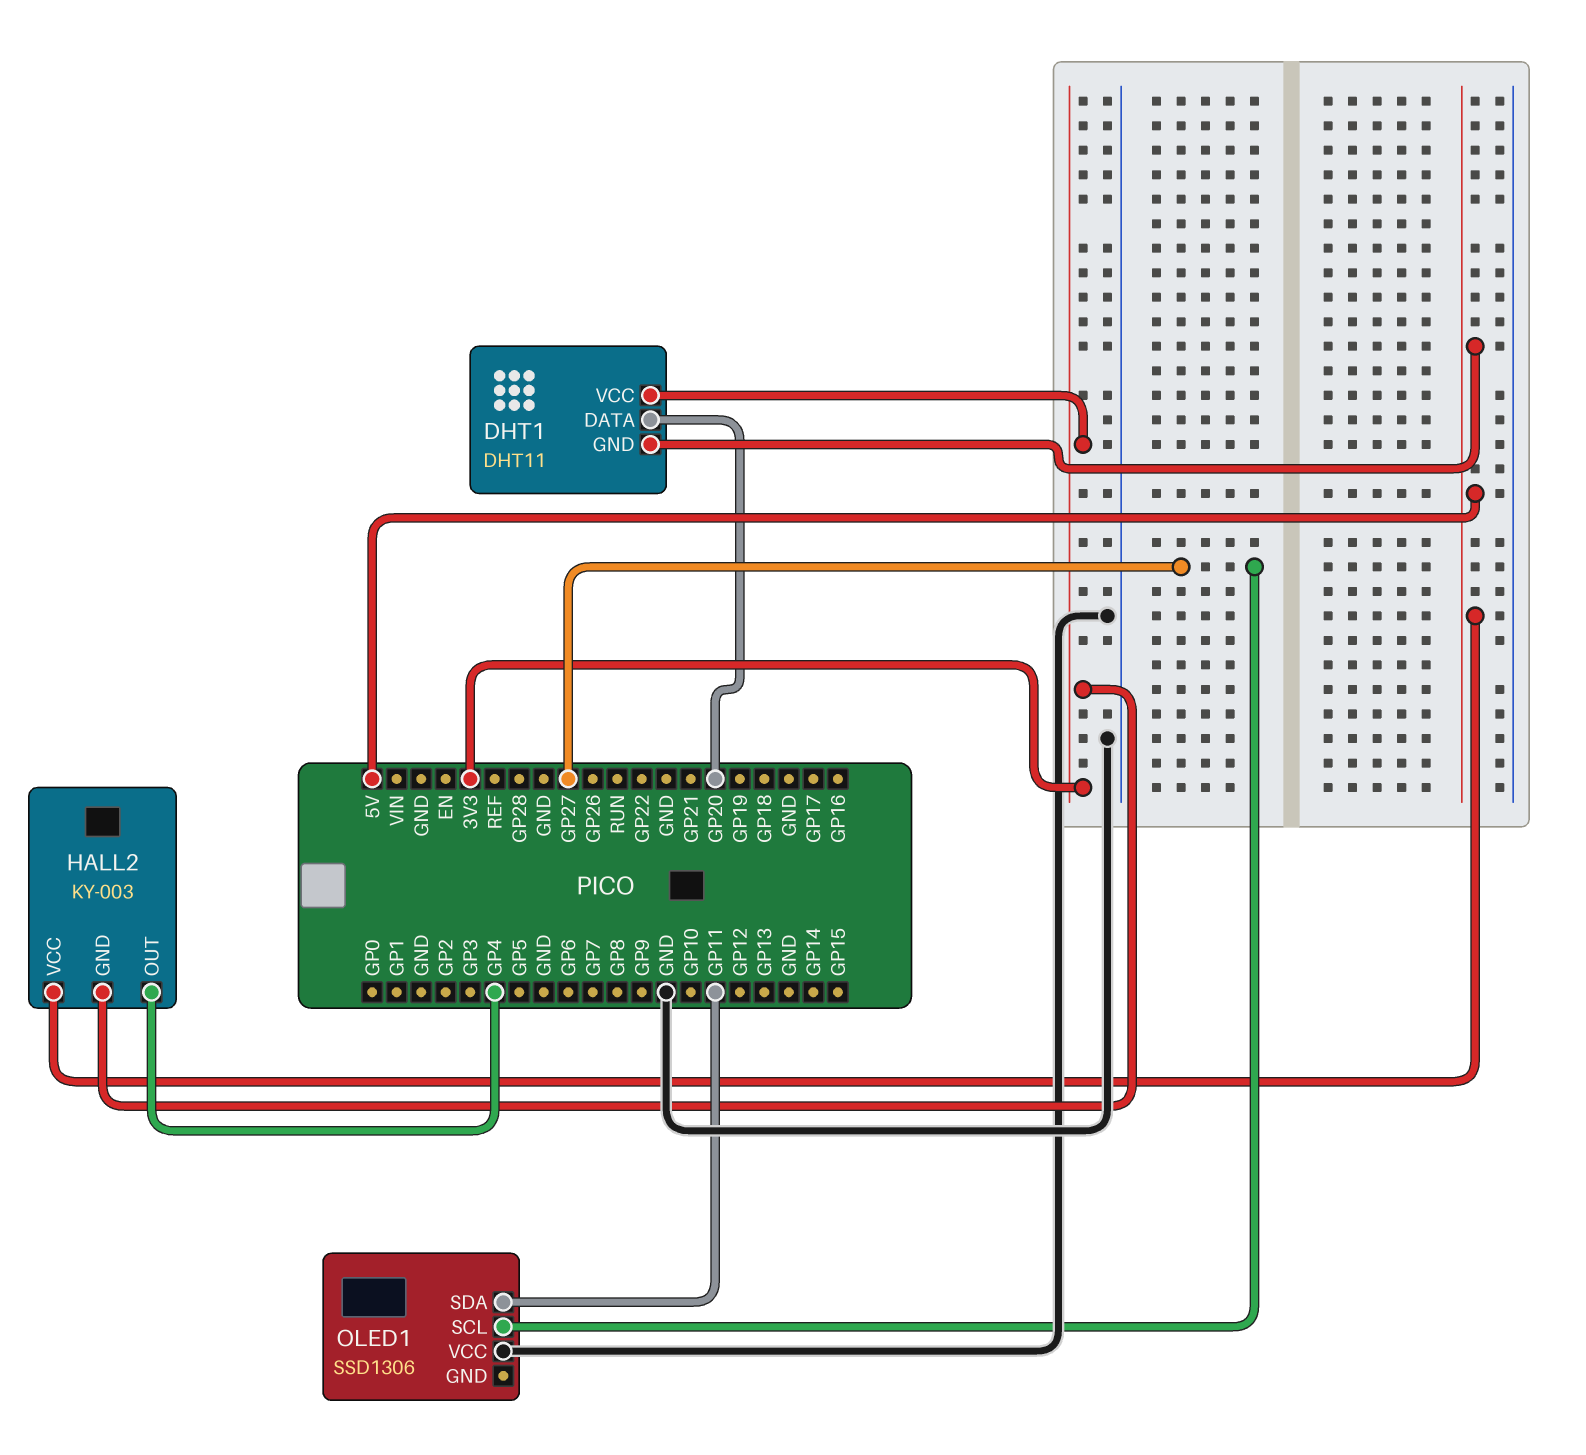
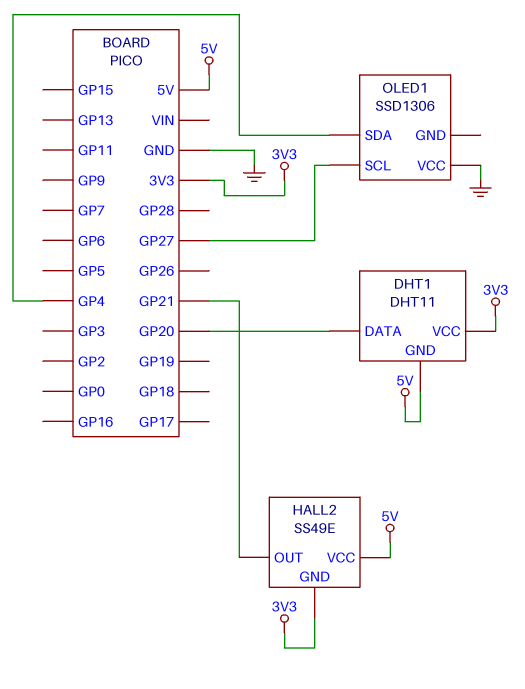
HALL2: KY-003 -> SS49E
HALL2 pin OUT: GP4 -> GP21
OLED1 pin SDA: GP11 -> GP4

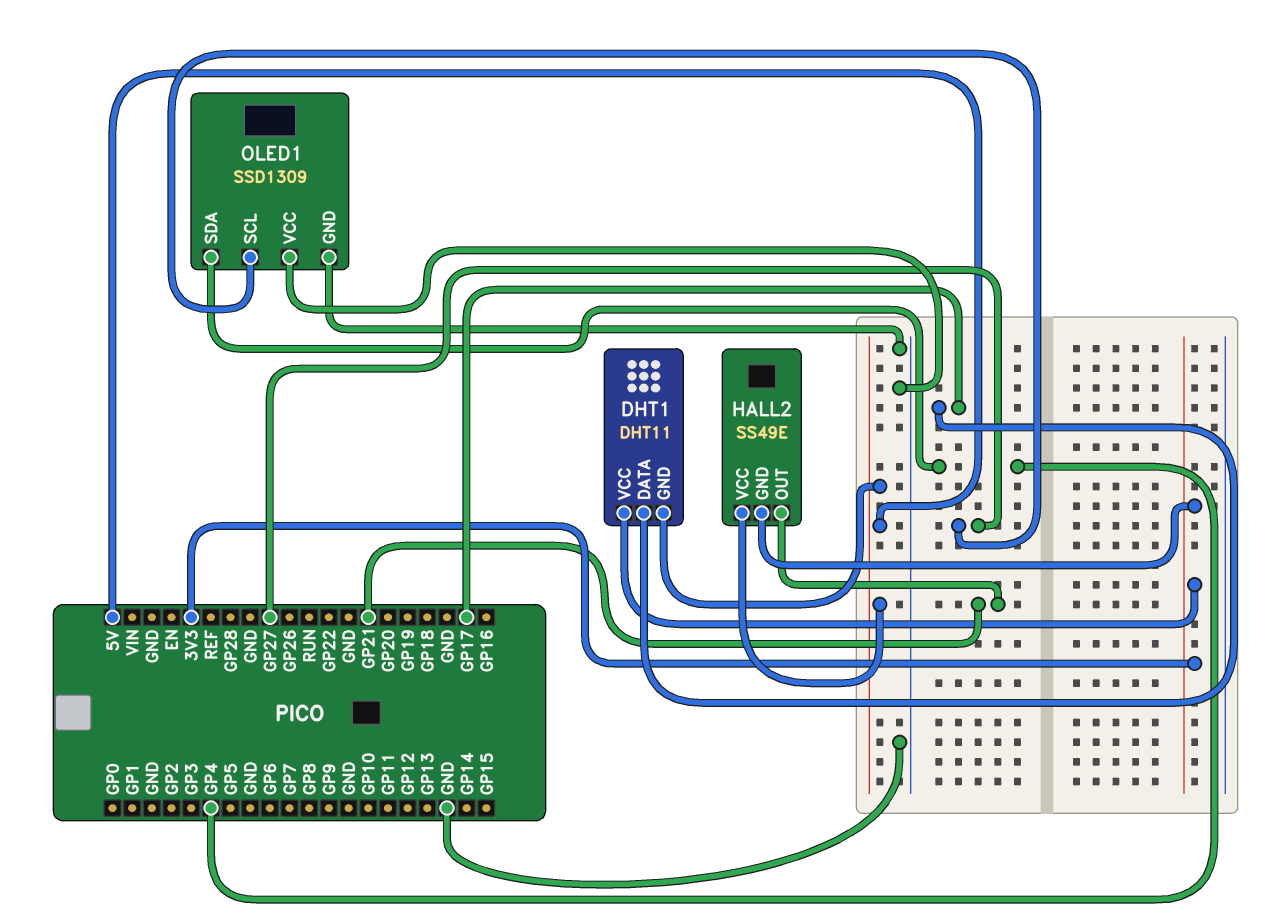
DHT1 pin DATA: GP20 -> GP17
OLED1: SSD1306 -> SSD1309
OLED1 pin GND: none -> GND

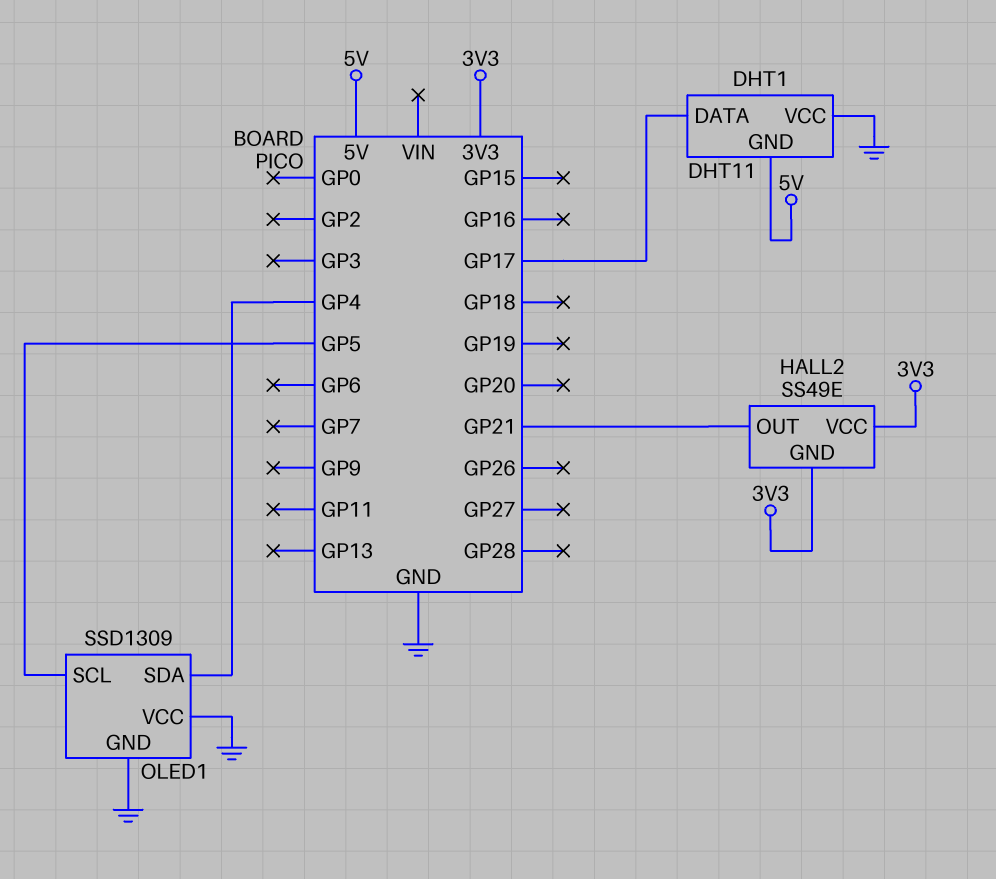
DHT1 pin VCC: 3V3 -> GND
HALL2 pin VCC: 5V -> 3V3
OLED1 pin SCL: GP27 -> GP5

